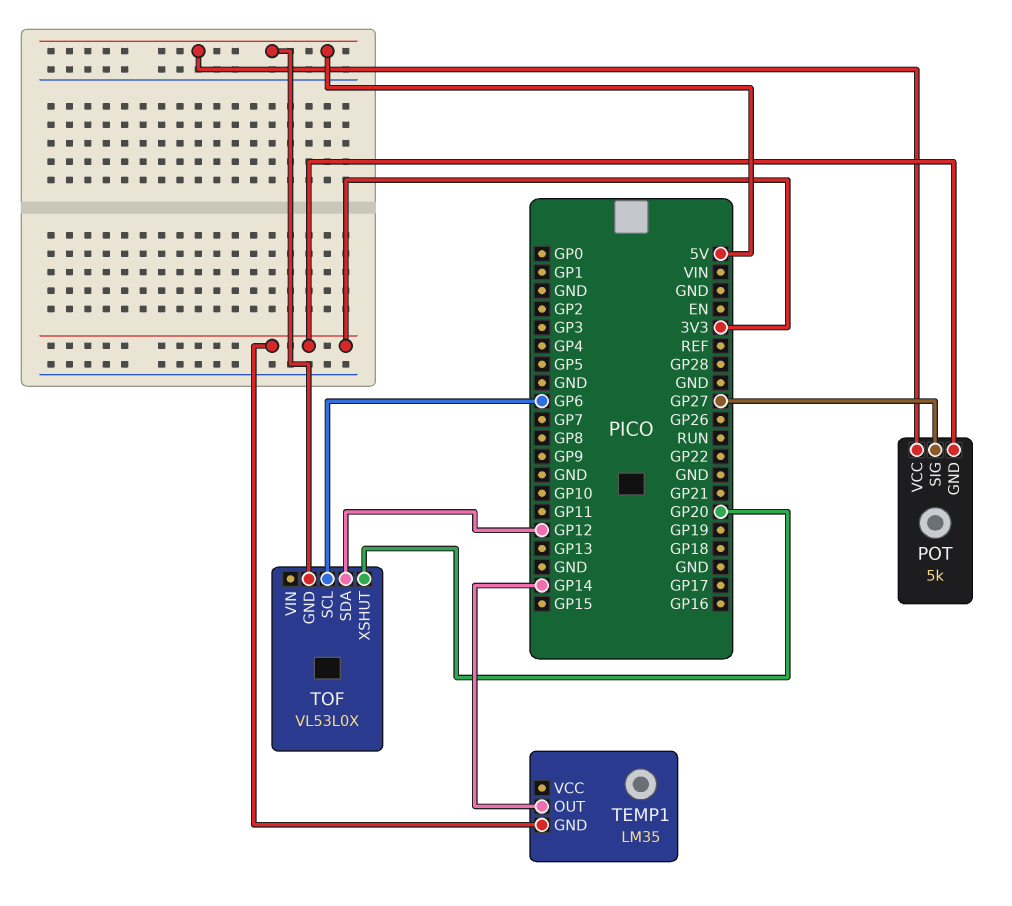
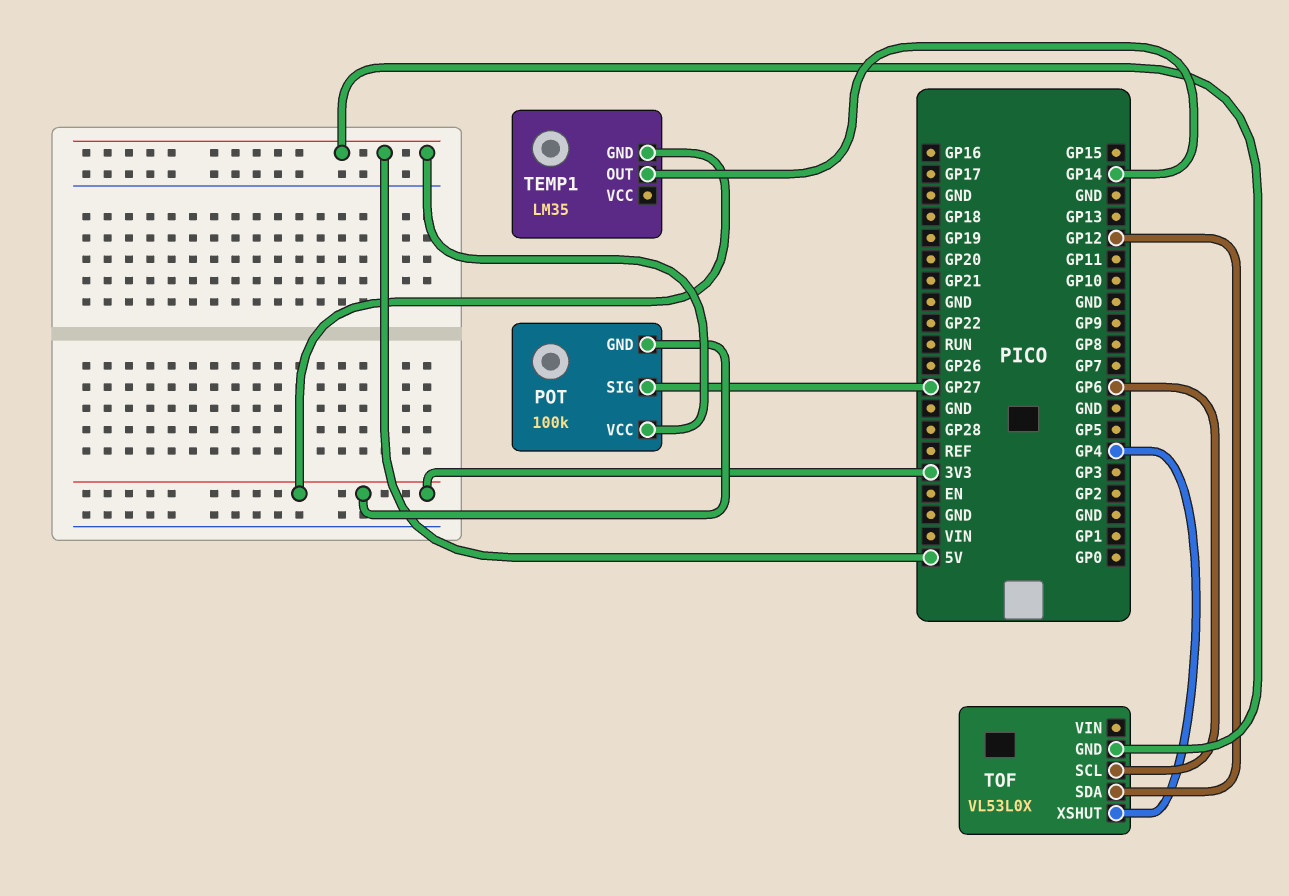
POT: 5k -> 100k
TOF pin XSHUT: GP20 -> GP4

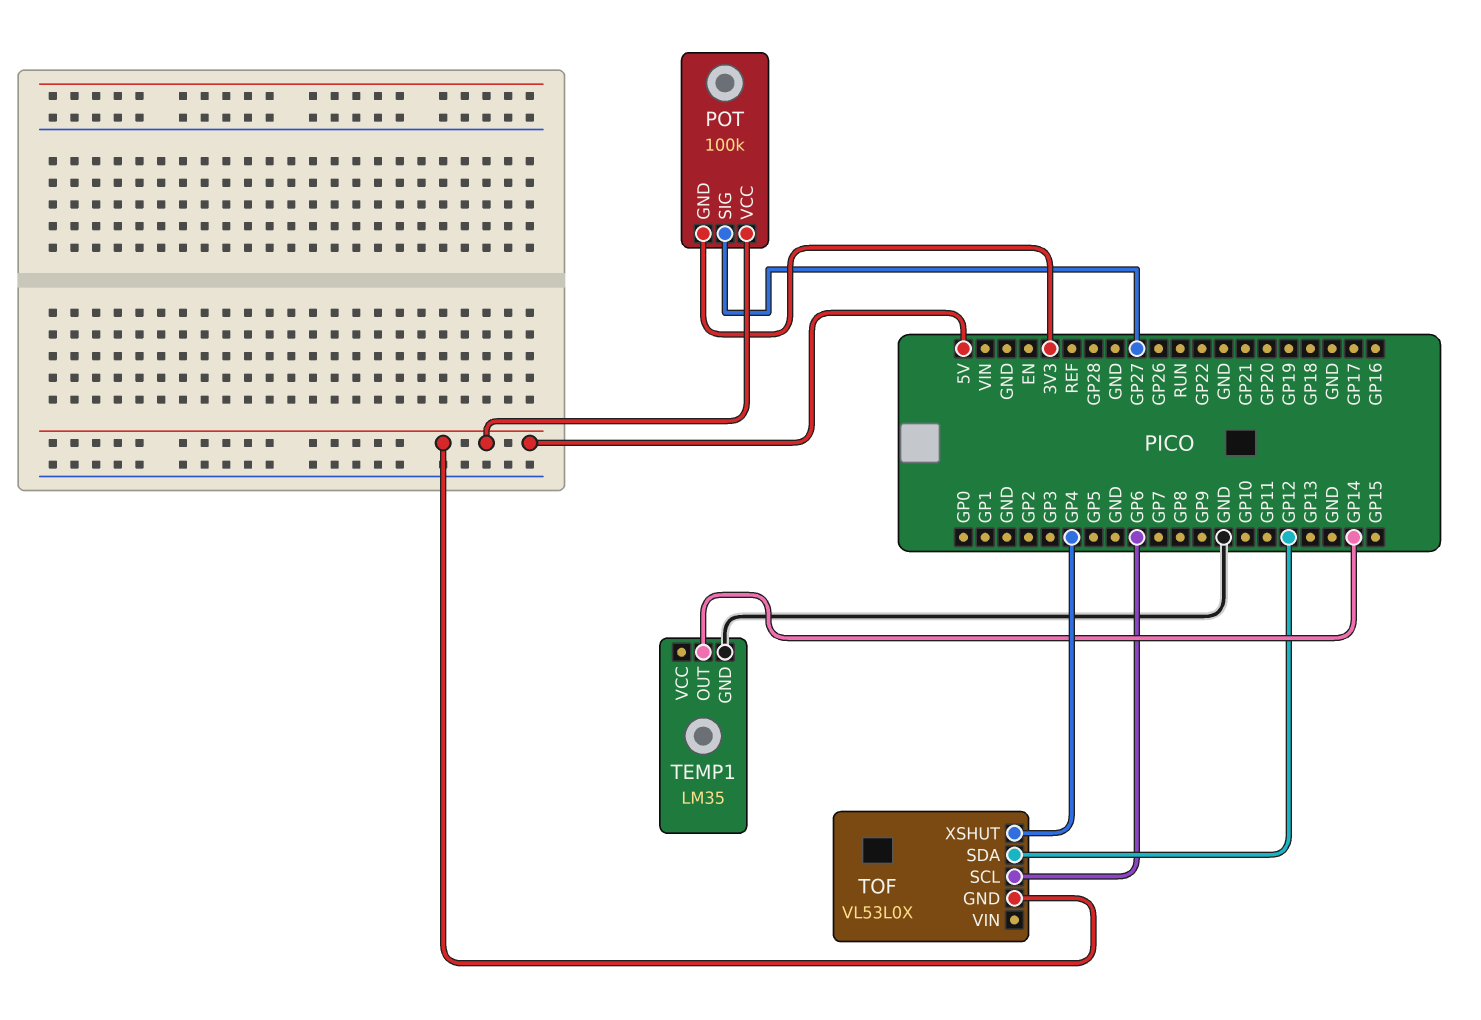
TEMP1 pin GND: 3V3 -> GND

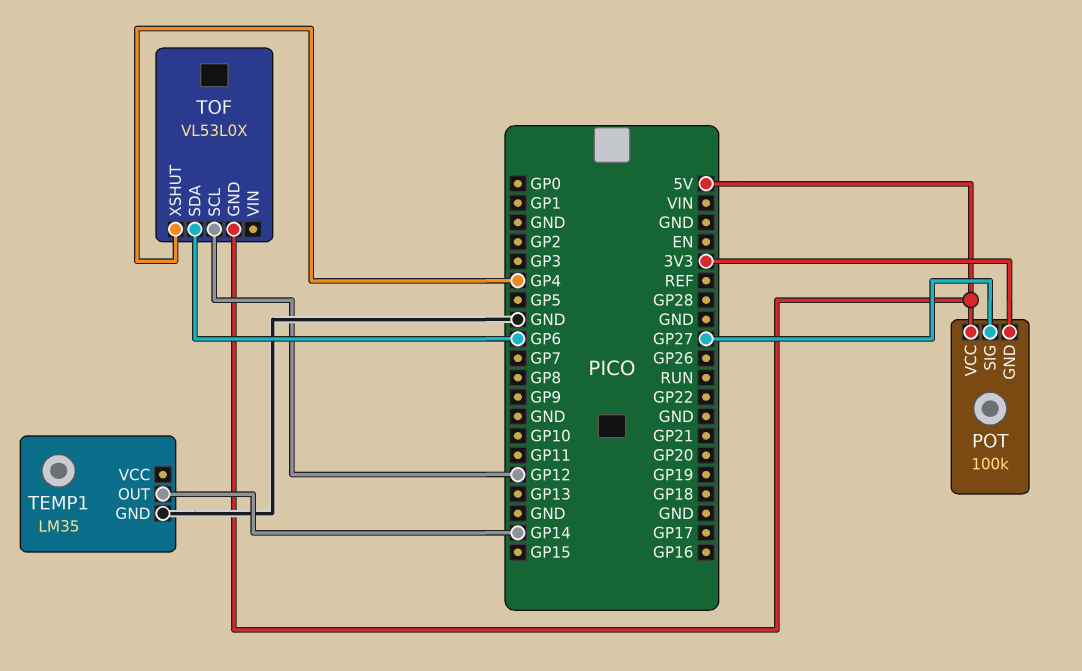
TOF pin SCL: GP6 -> GP12
TOF pin SDA: GP12 -> GP6

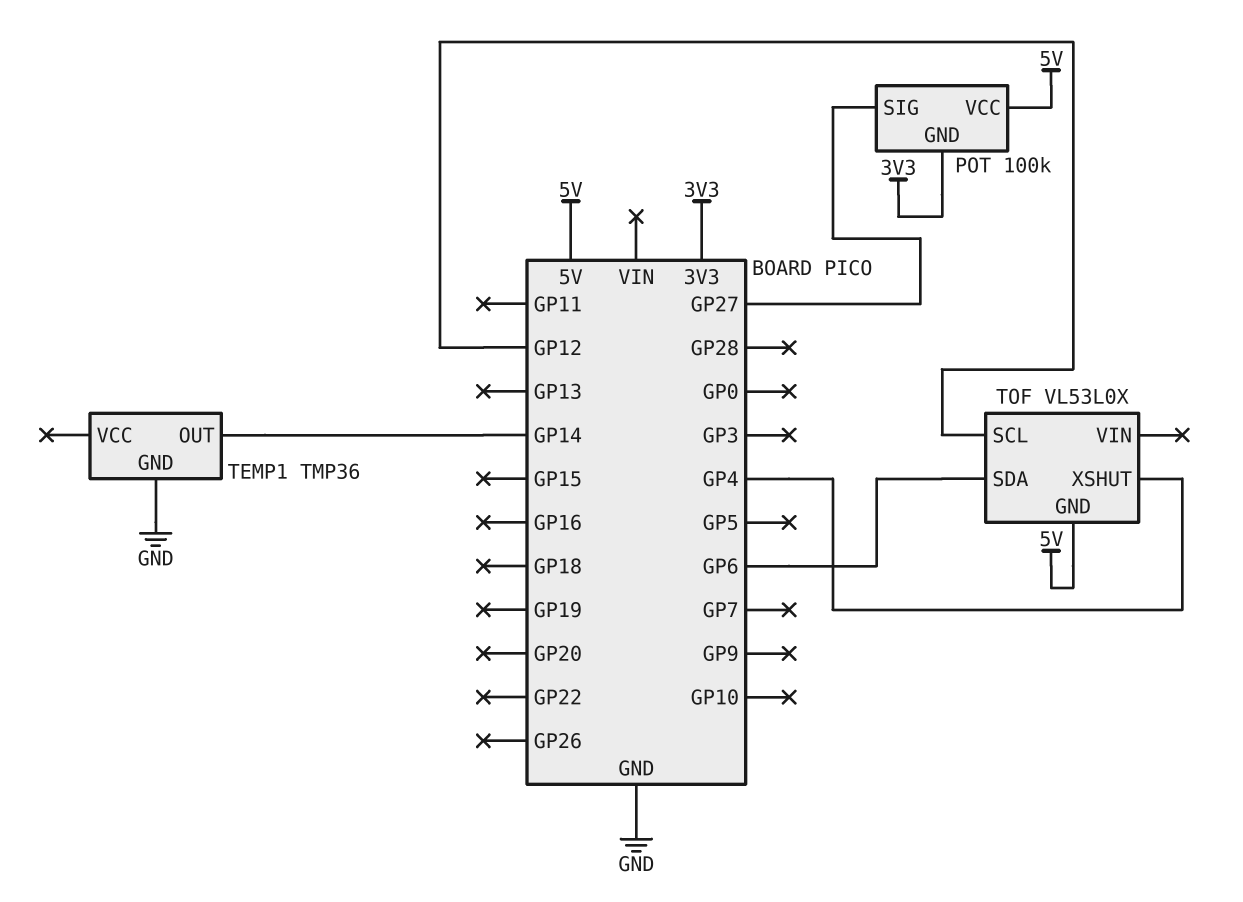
TEMP1: LM35 -> TMP36

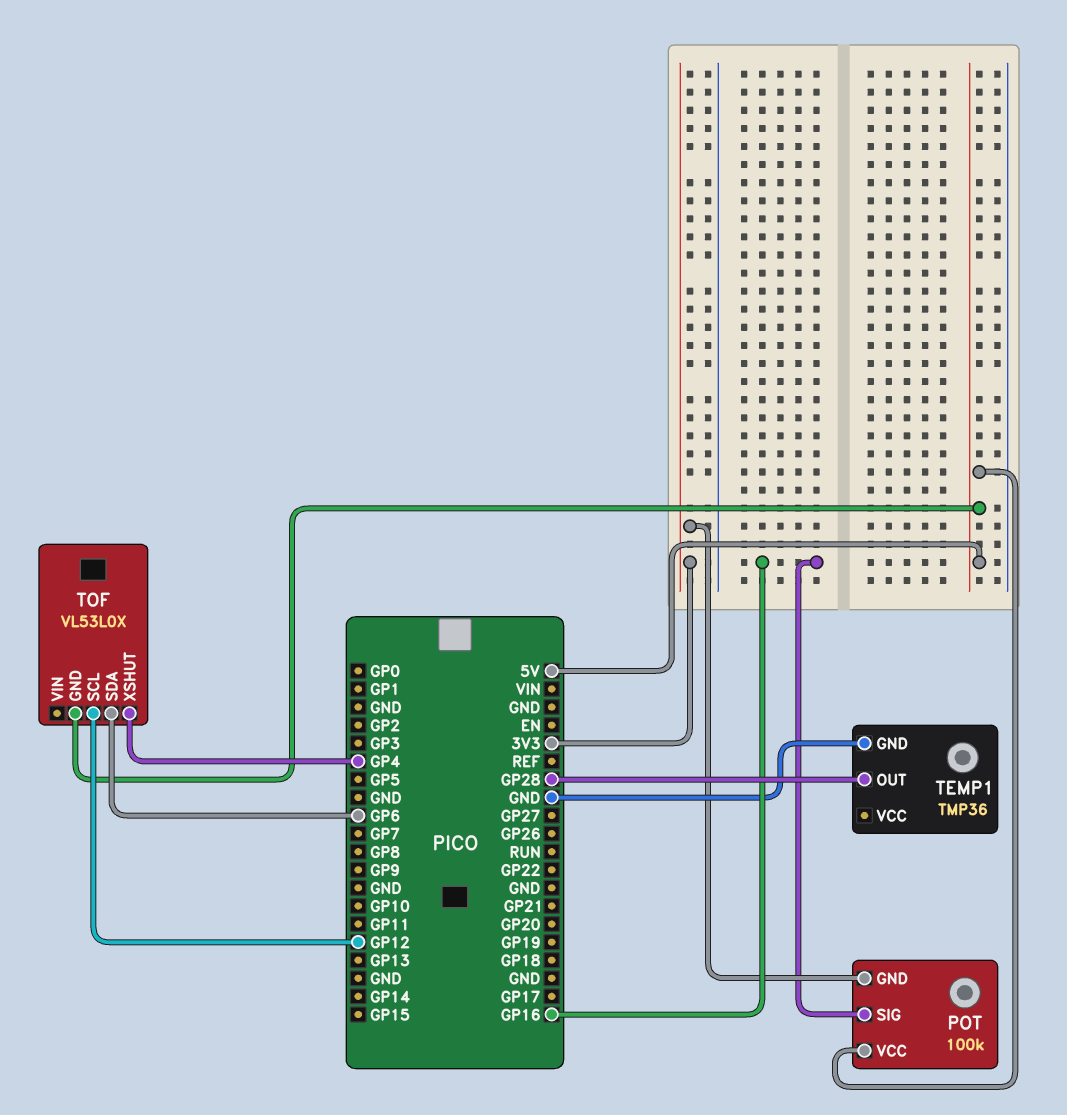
POT pin SIG: GP27 -> GP16
TEMP1 pin OUT: GP14 -> GP28

